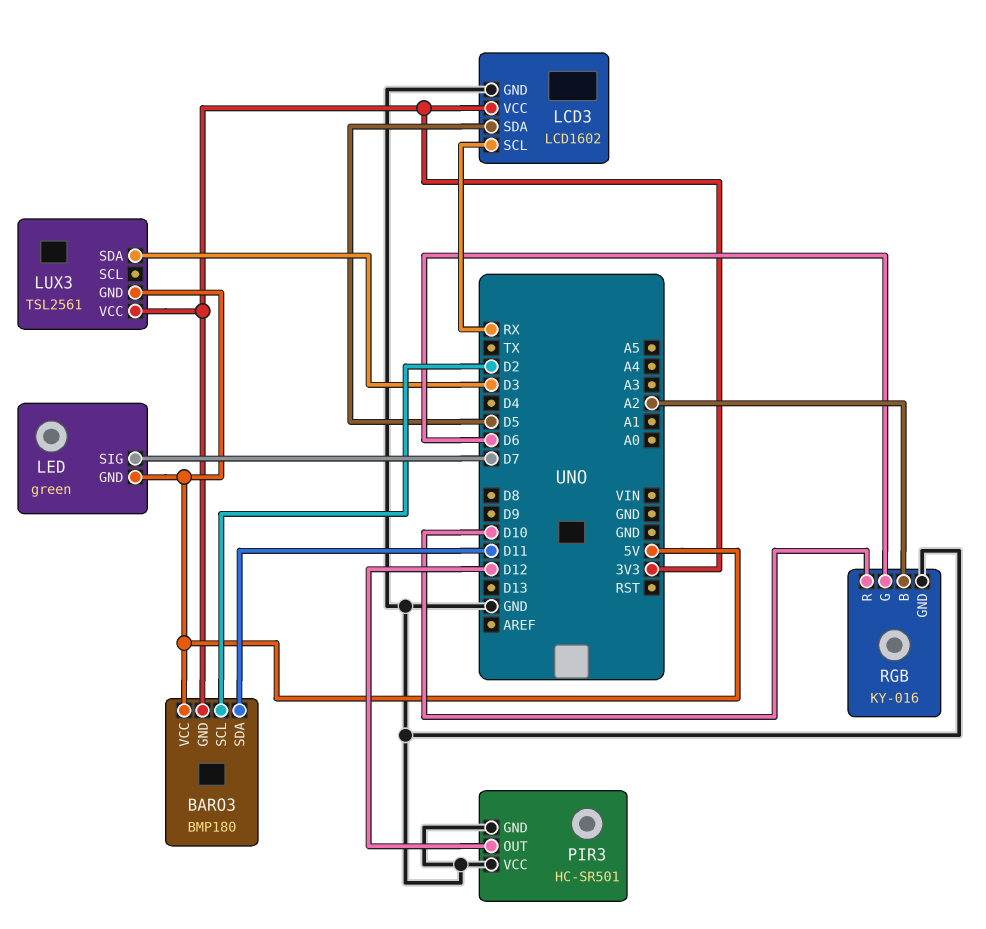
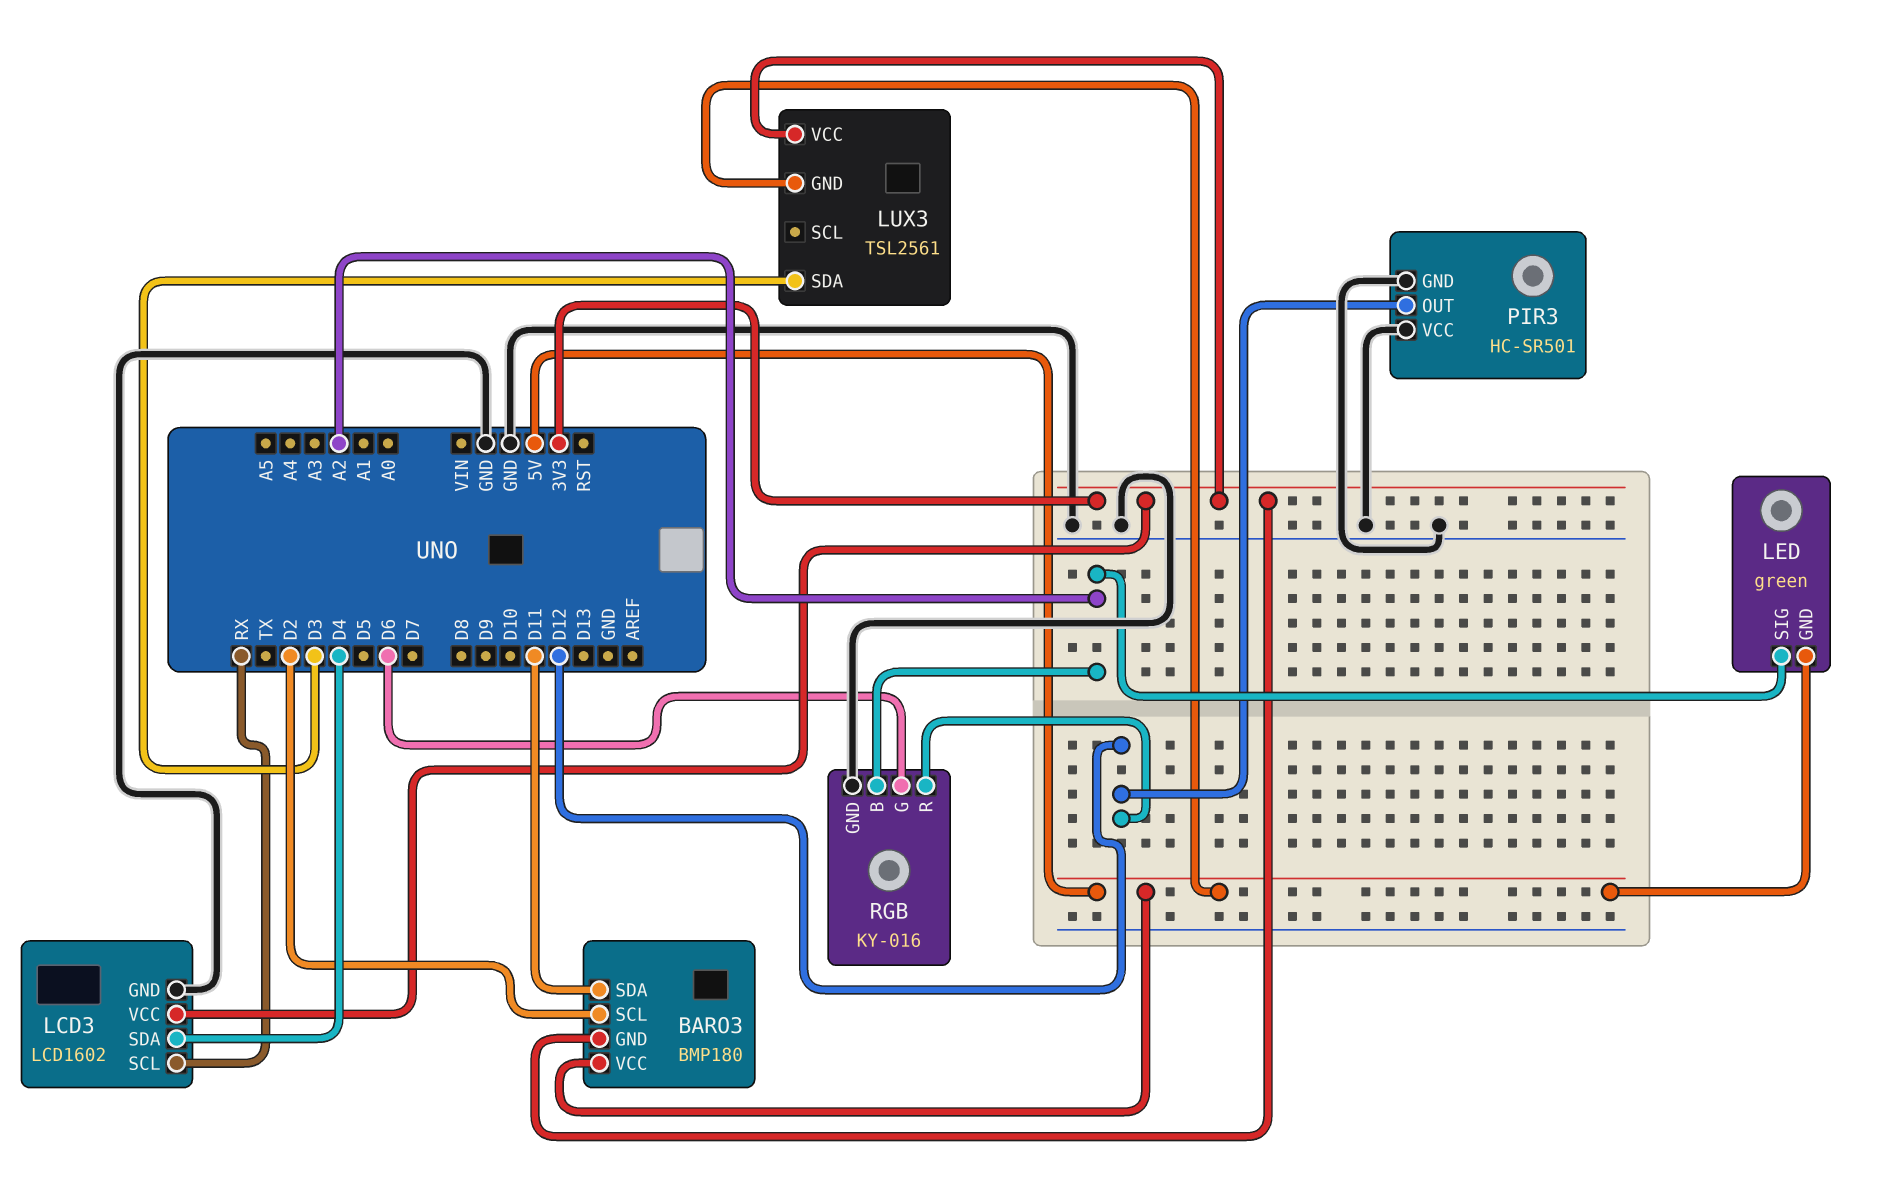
LCD3 pin SDA: D5 -> D4
LED pin SIG: D7 -> A2
RGB pin R: D10 -> D12

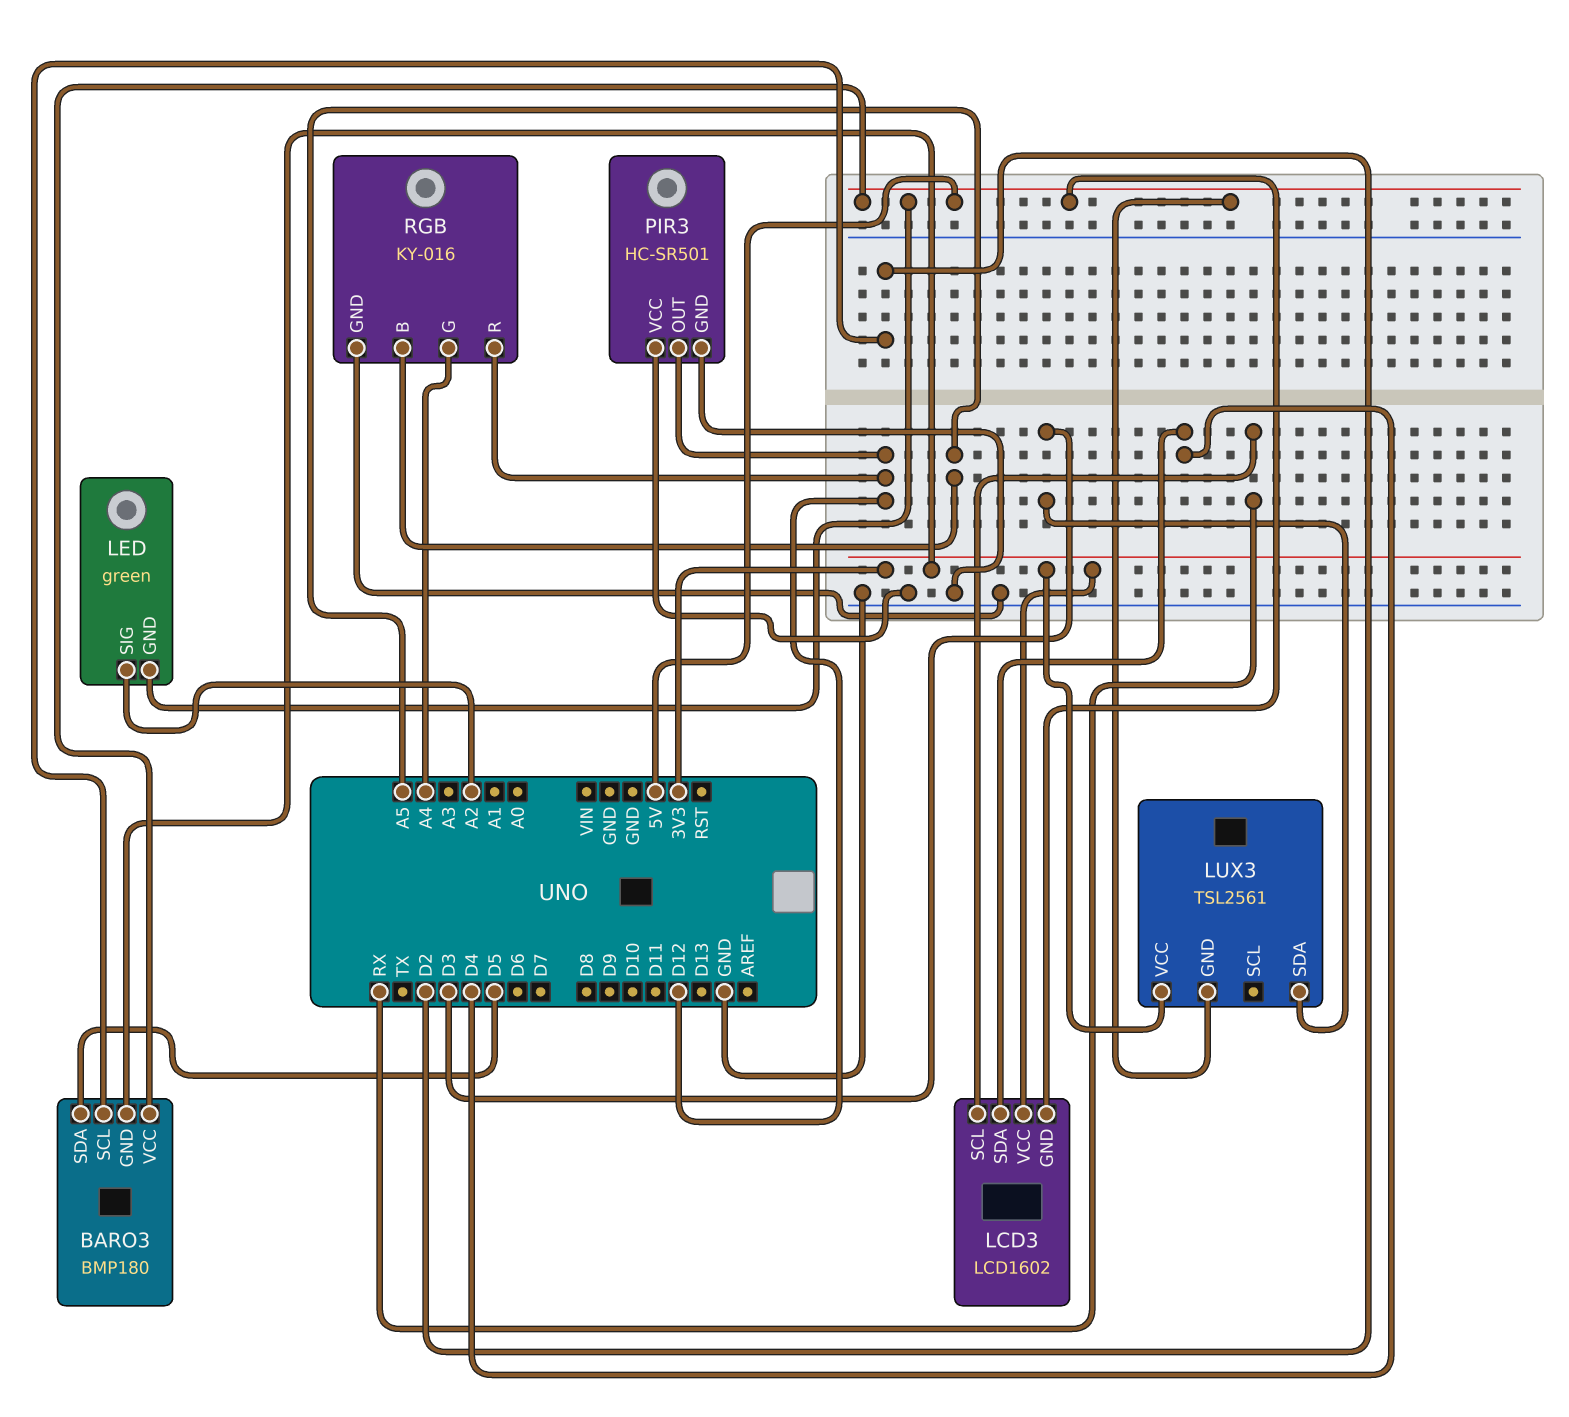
BARO3 pin SDA: D11 -> D5
LCD3 pin GND: GND -> 5V
RGB pin B: A2 -> A5
RGB pin G: D6 -> A4

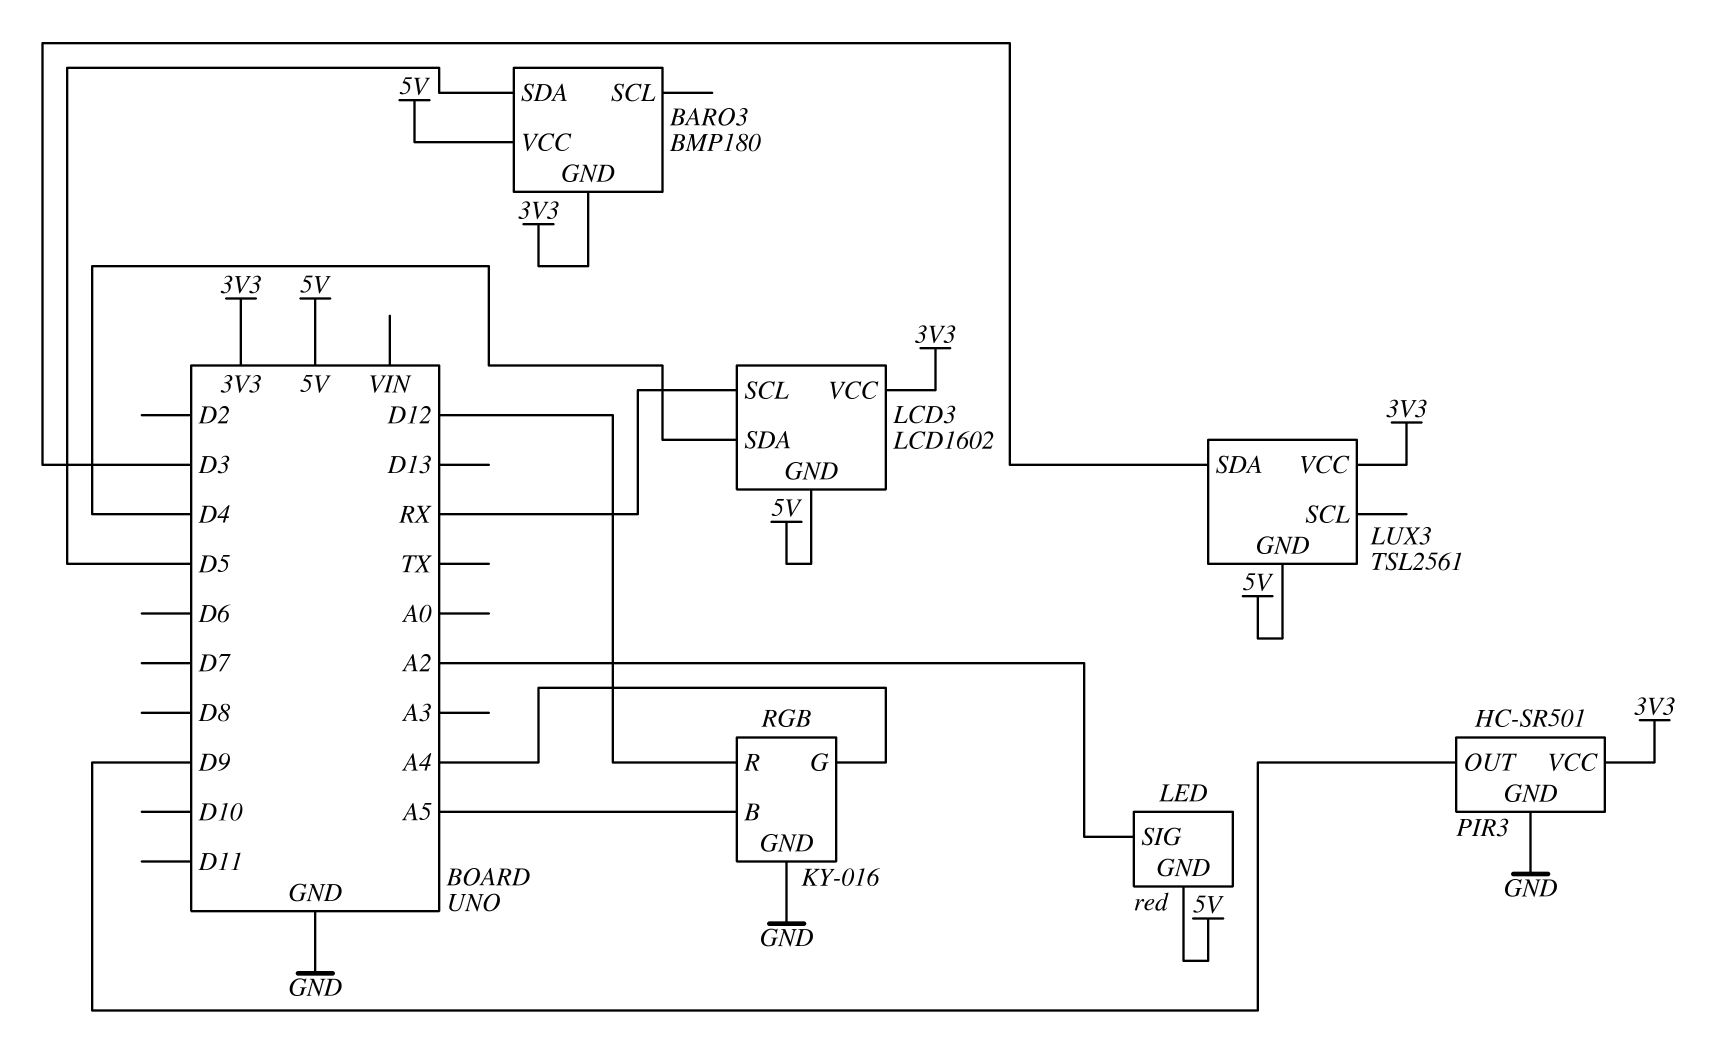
BARO3 pin SCL: D2 -> none
LED: green -> red
PIR3 pin OUT: D12 -> D9
PIR3 pin VCC: GND -> 3V3

